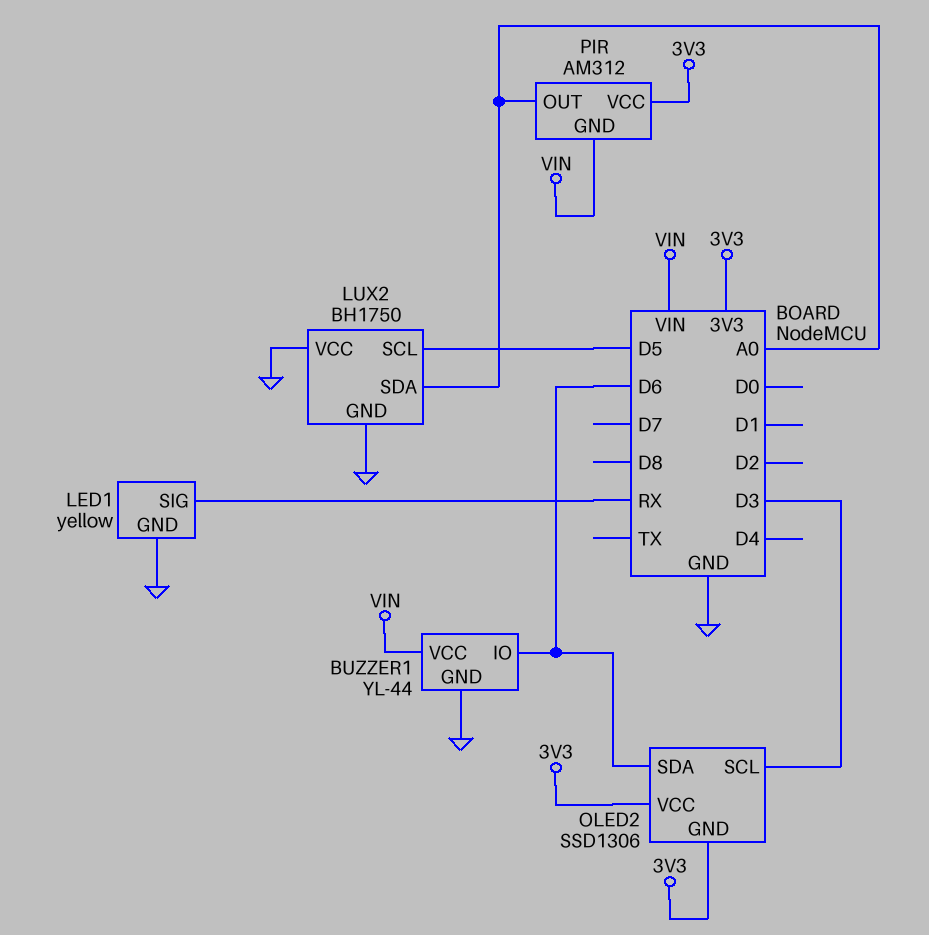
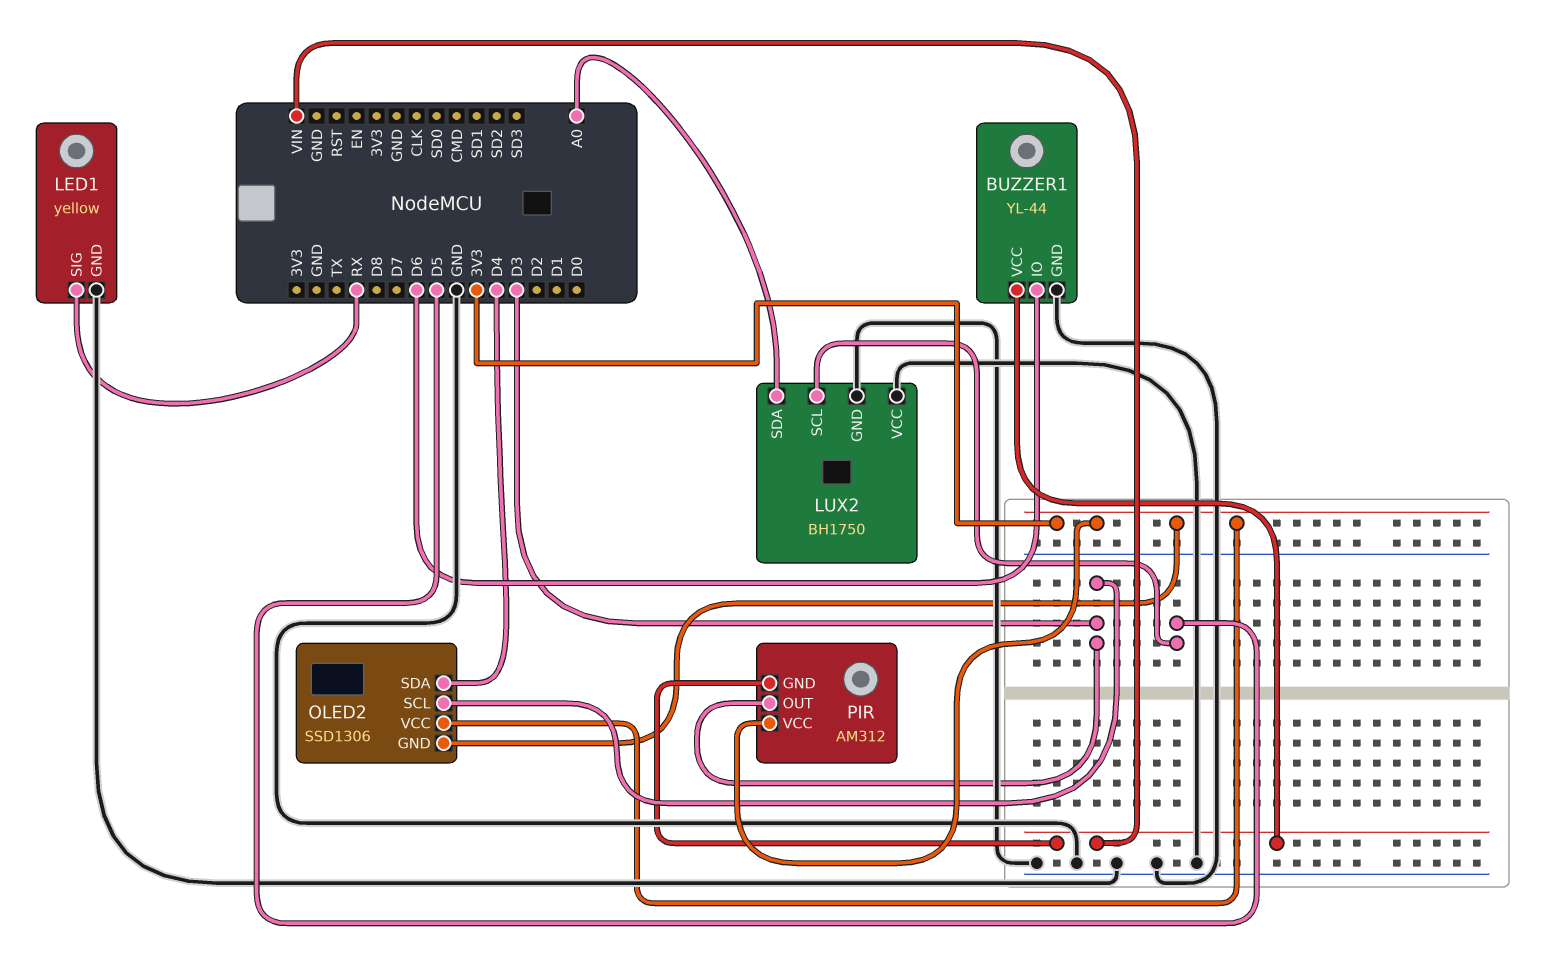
OLED2 pin SDA: D6 -> D4
PIR pin OUT: A0 -> D3

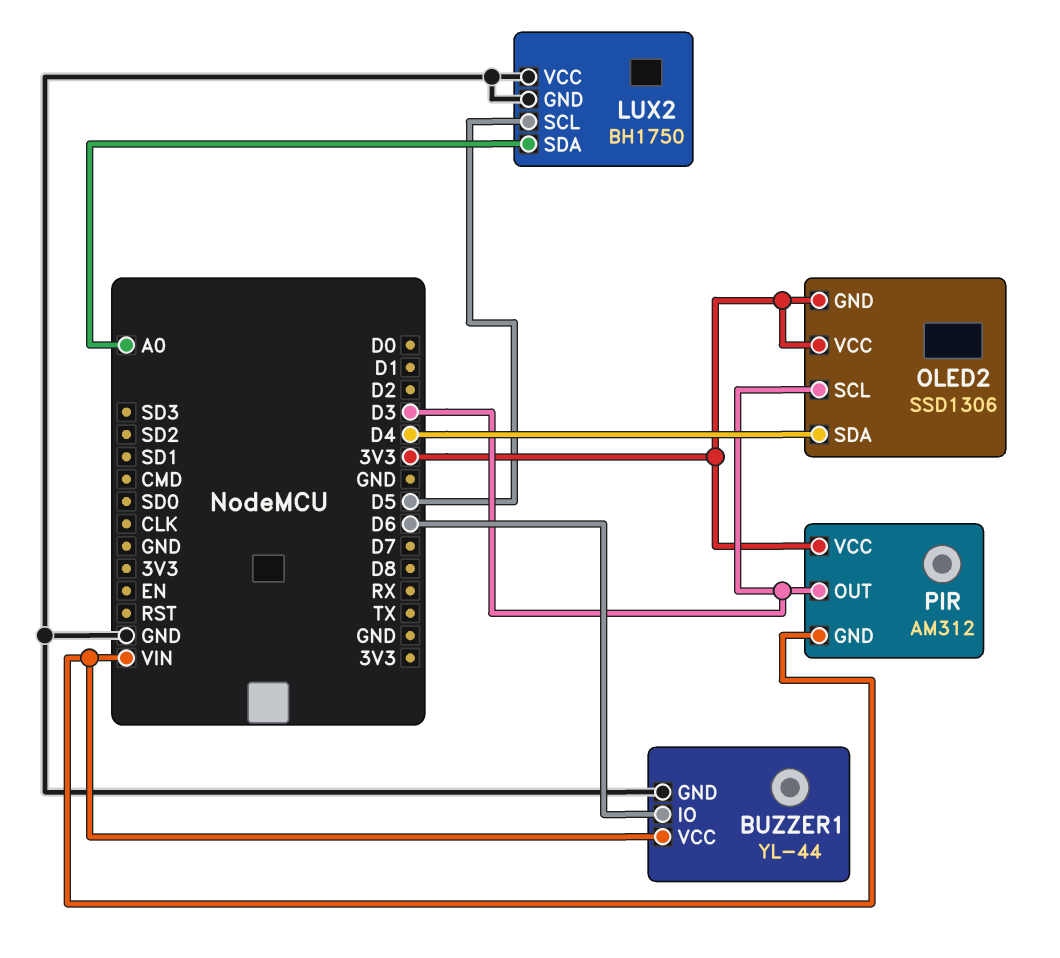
LED1: yellow -> none
LED1 pin GND: GND -> none
LED1 pin SIG: RX -> none

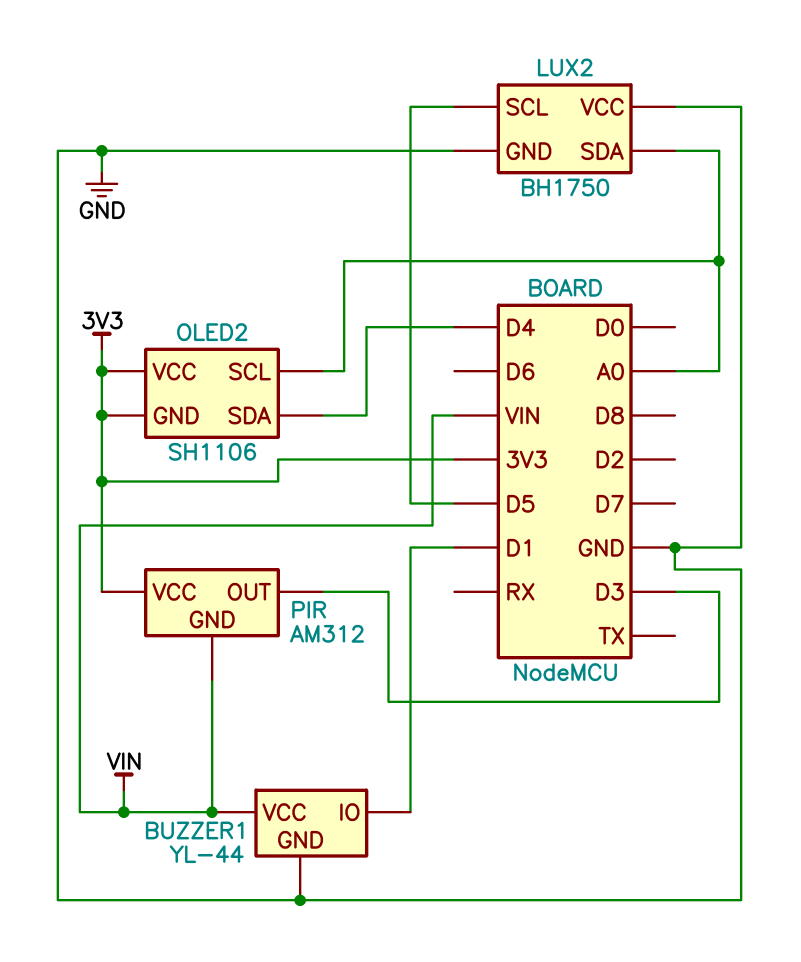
BUZZER1 pin IO: D6 -> D1
OLED2: SSD1306 -> SH1106
OLED2 pin SCL: D3 -> A0

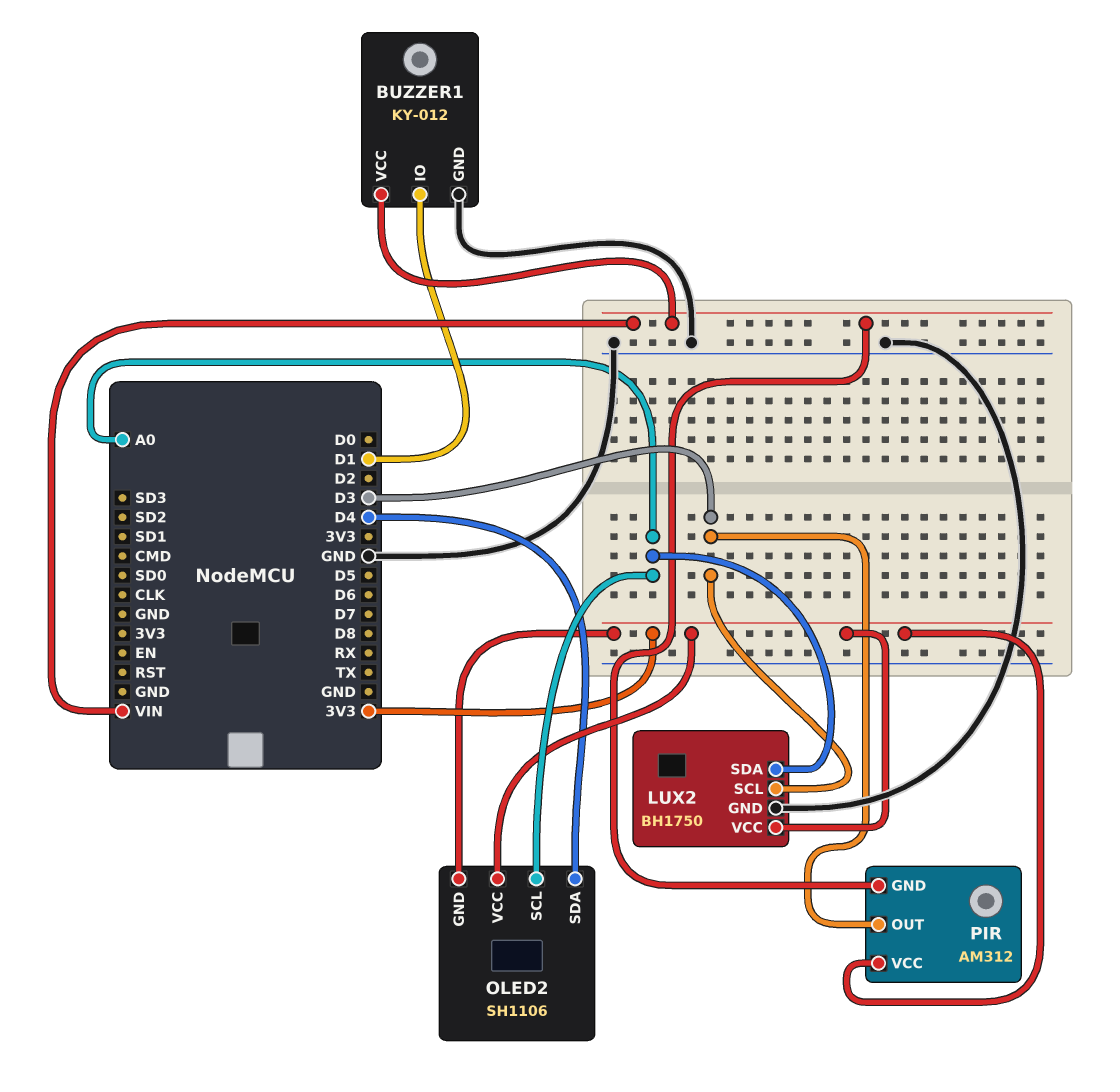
BUZZER1: YL-44 -> KY-012
LUX2 pin SCL: D5 -> D3
LUX2 pin VCC: GND -> 3V3

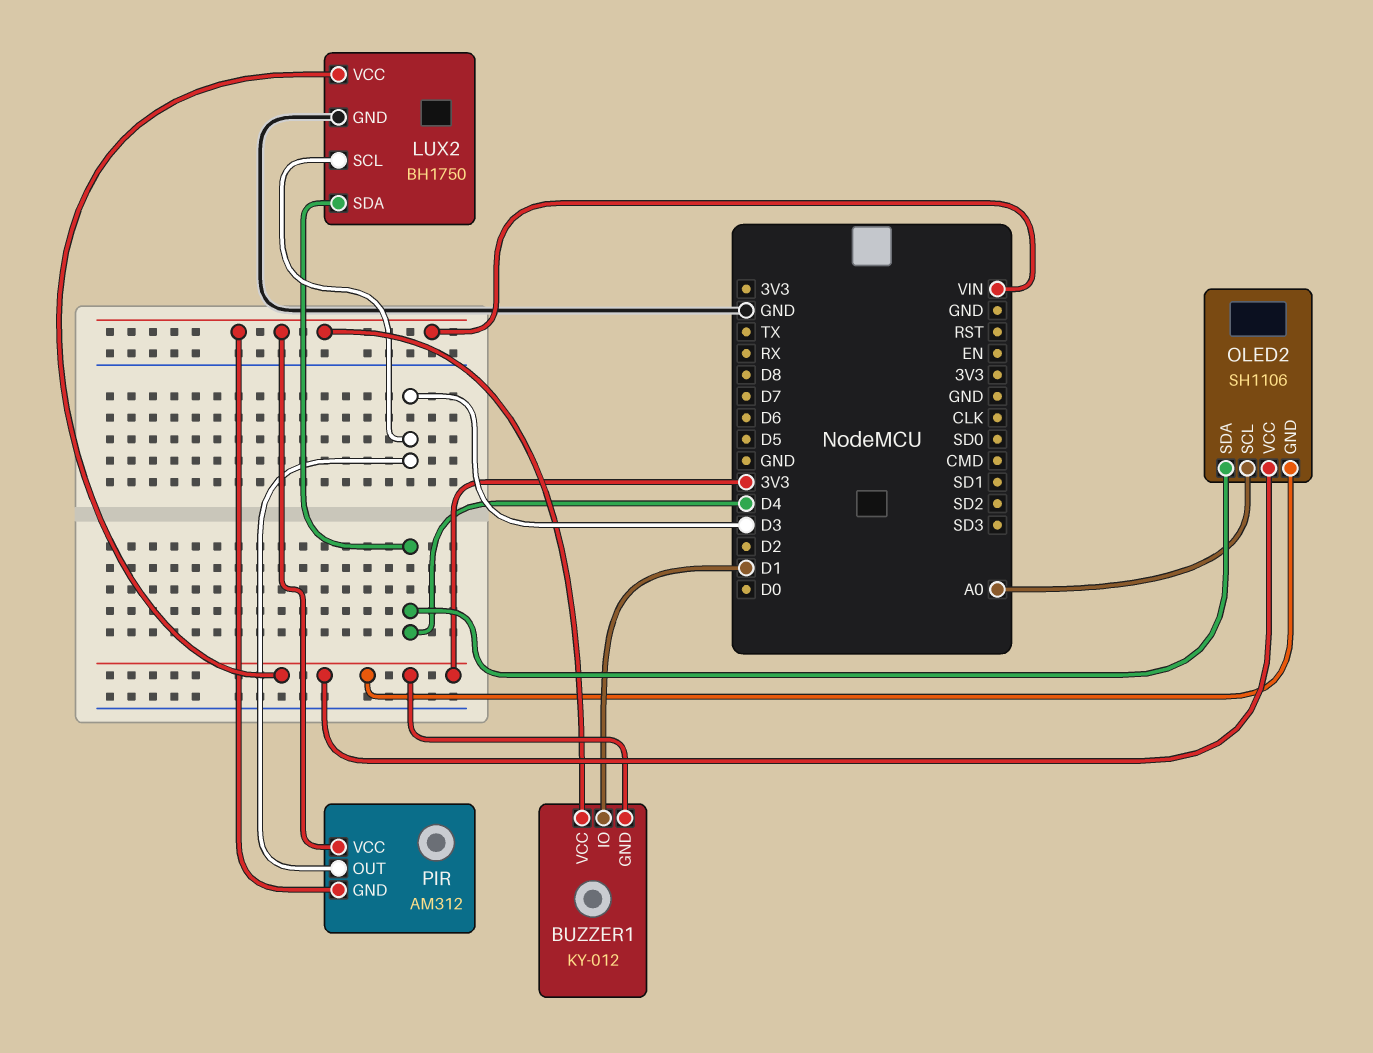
BUZZER1 pin GND: GND -> 3V3
LUX2 pin SDA: A0 -> D4
PIR pin VCC: 3V3 -> VIN

